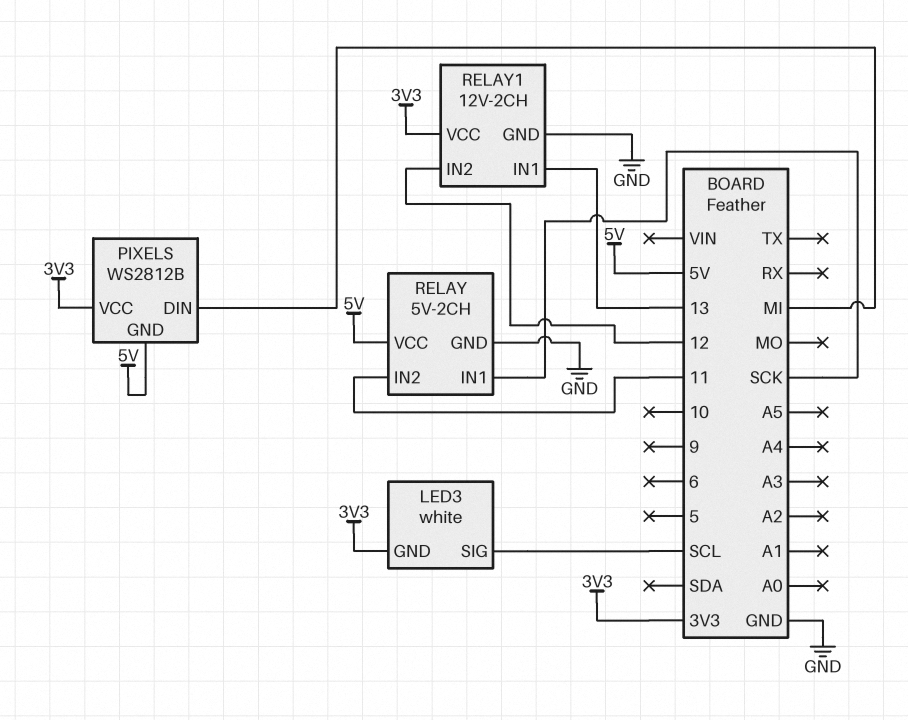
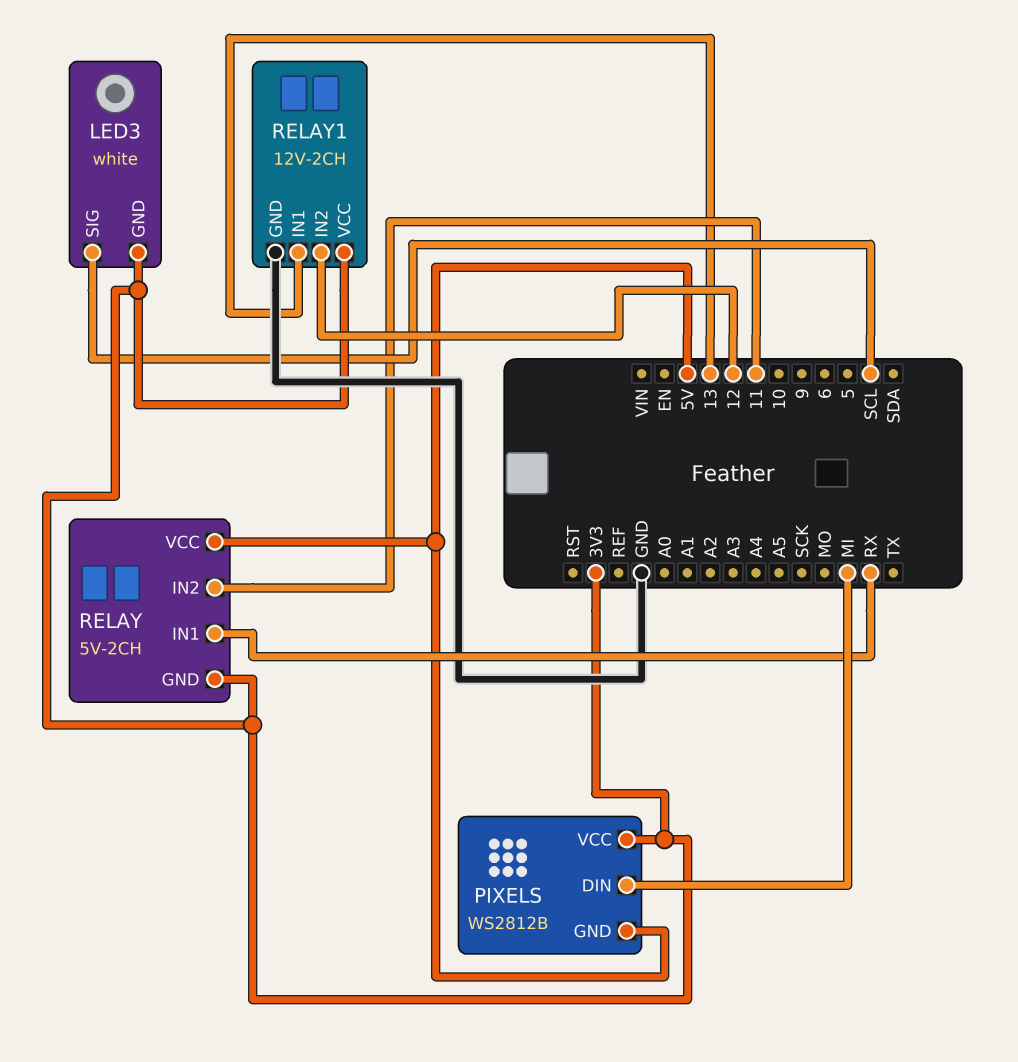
RELAY pin GND: GND -> 3V3
RELAY pin IN1: SCK -> RX

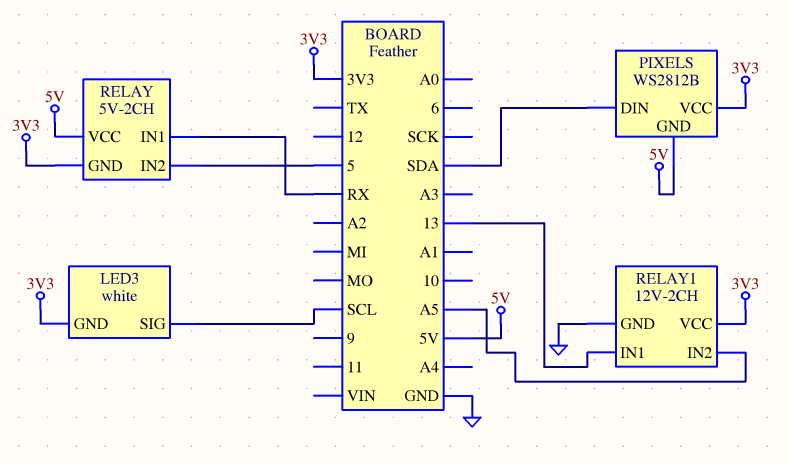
PIXELS pin DIN: MI -> SDA
RELAY pin IN2: 11 -> 5
RELAY1 pin IN2: 12 -> A5

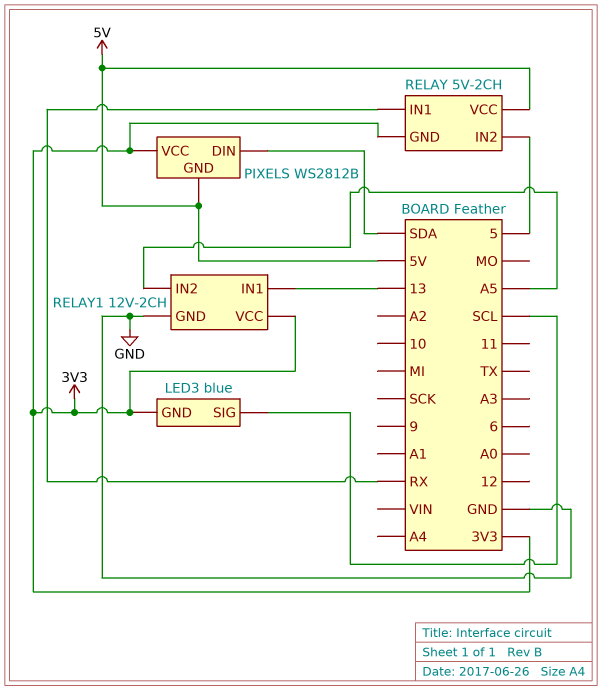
LED3: white -> blue

